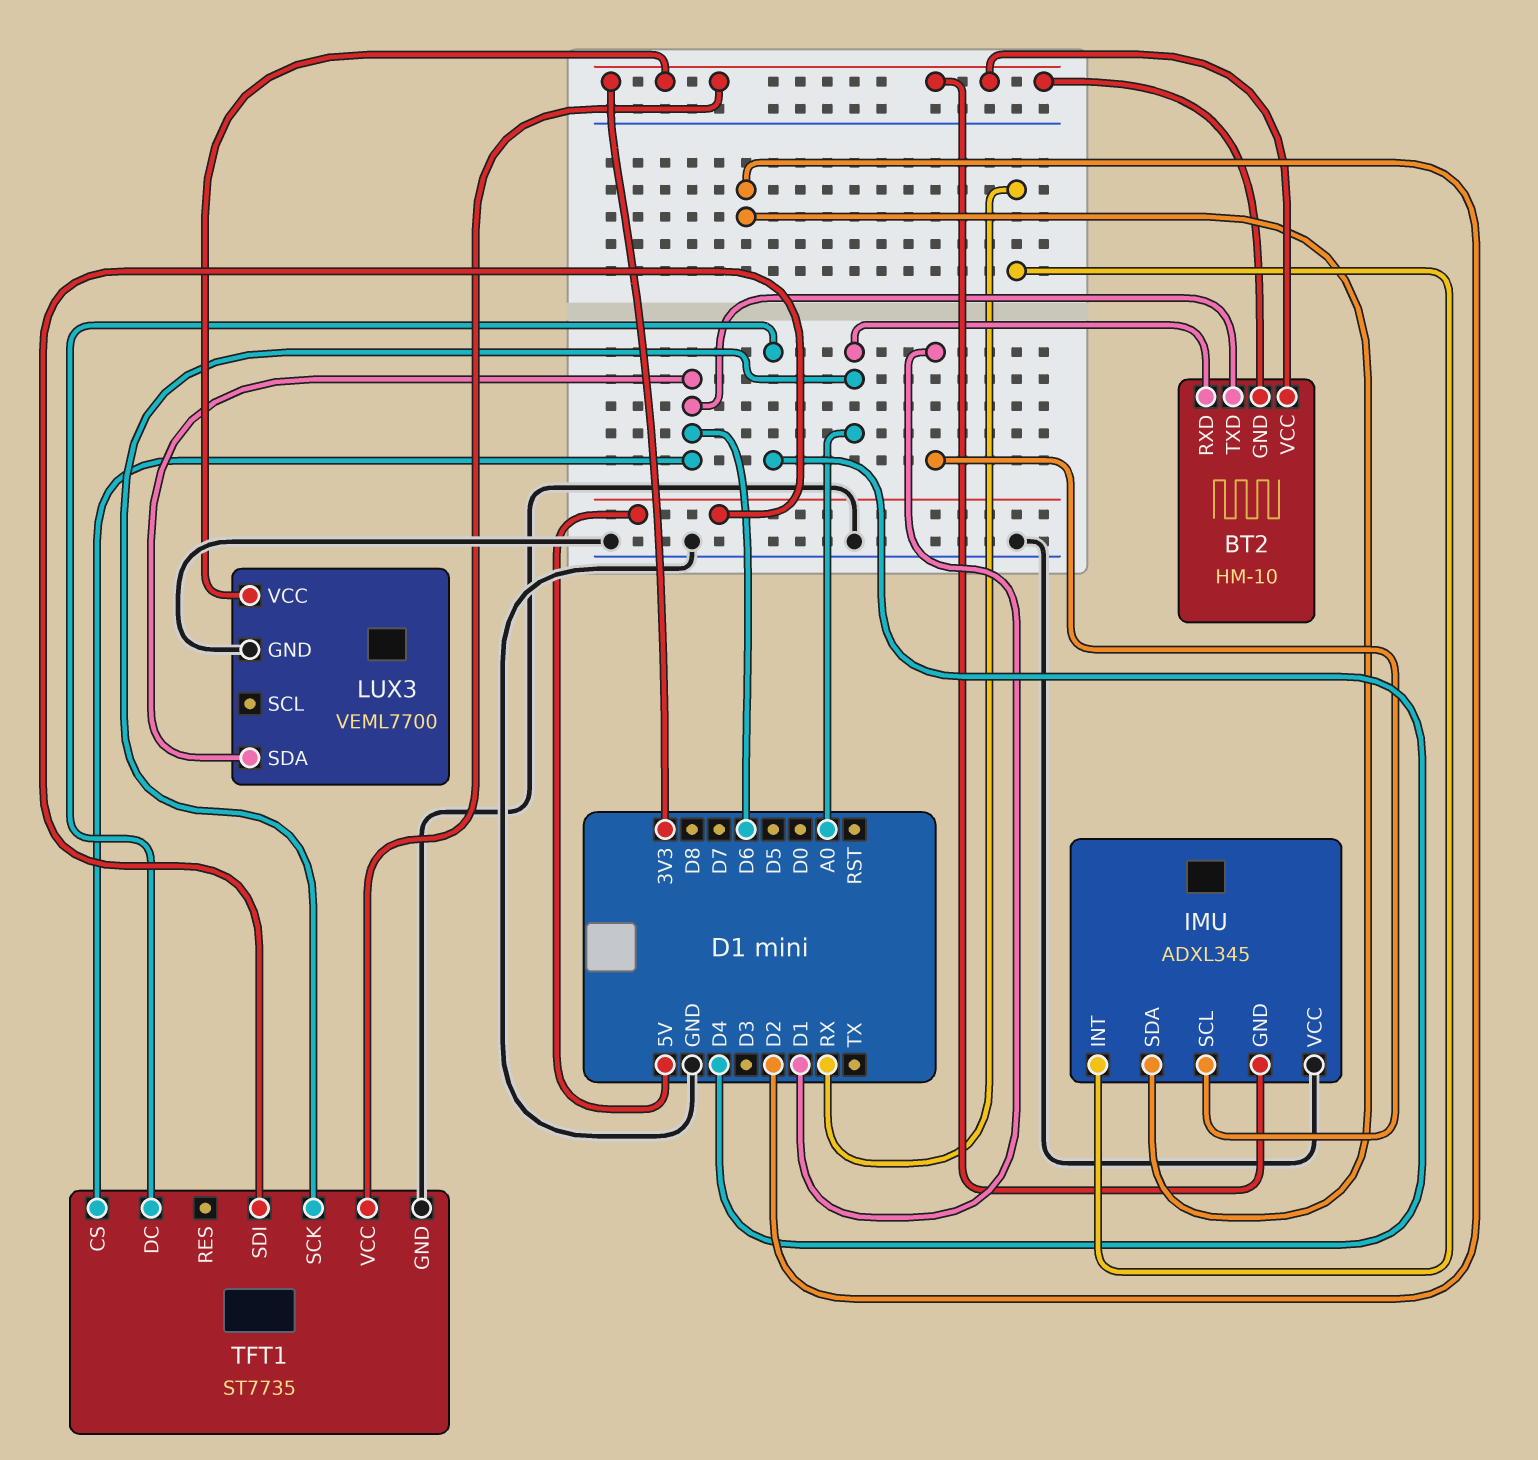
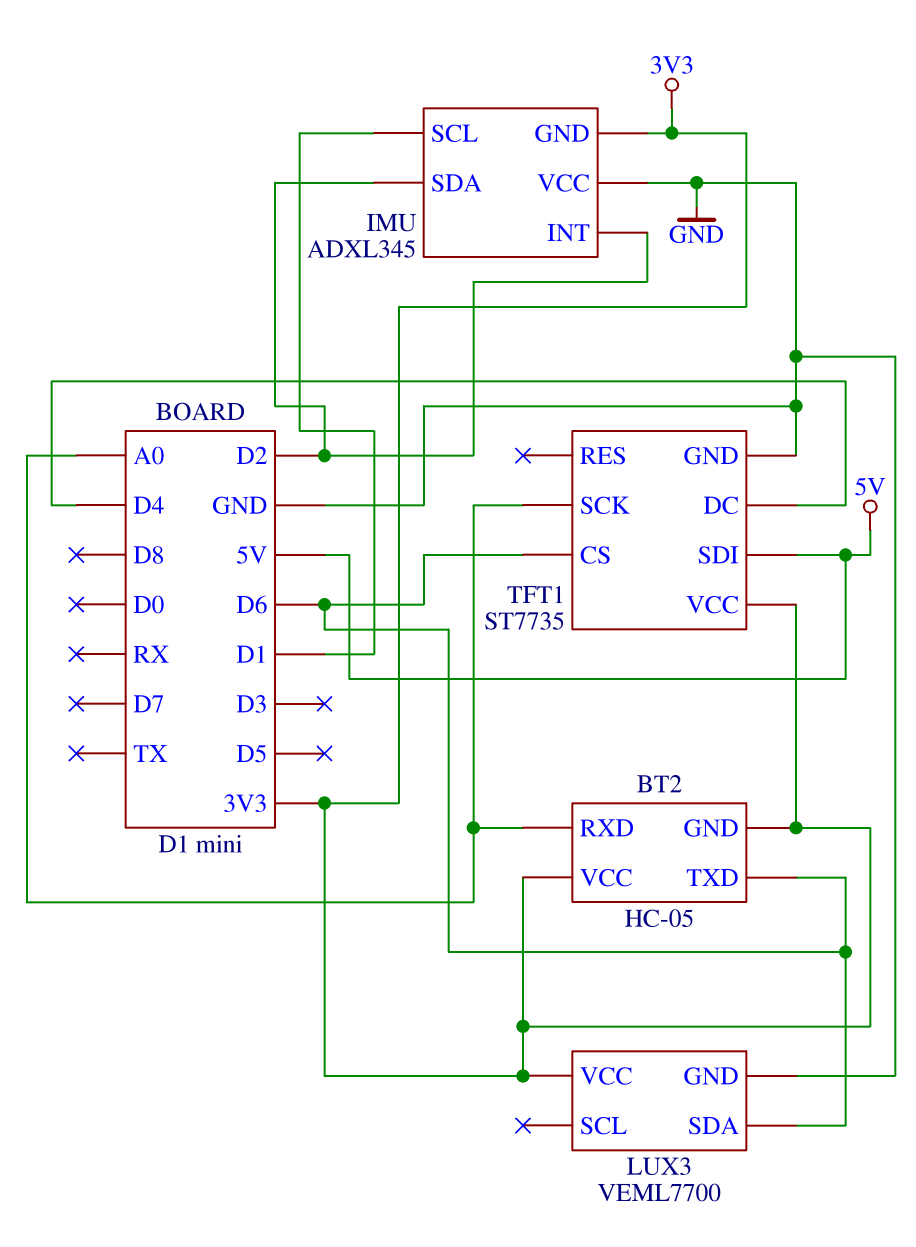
BT2: HM-10 -> HC-05
IMU pin INT: RX -> D2

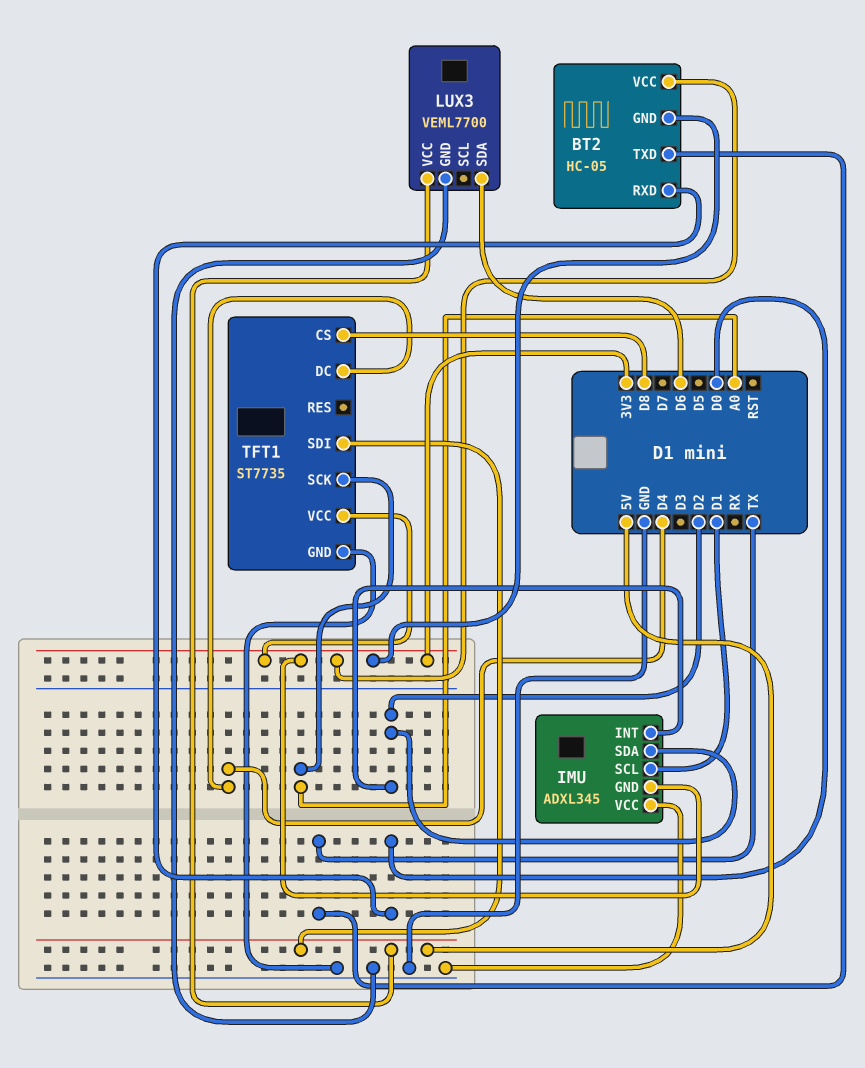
BT2 pin RXD: A0 -> D0
BT2 pin TXD: D6 -> TX
LUX3 pin VCC: 3V3 -> 5V
TFT1 pin CS: D6 -> D8

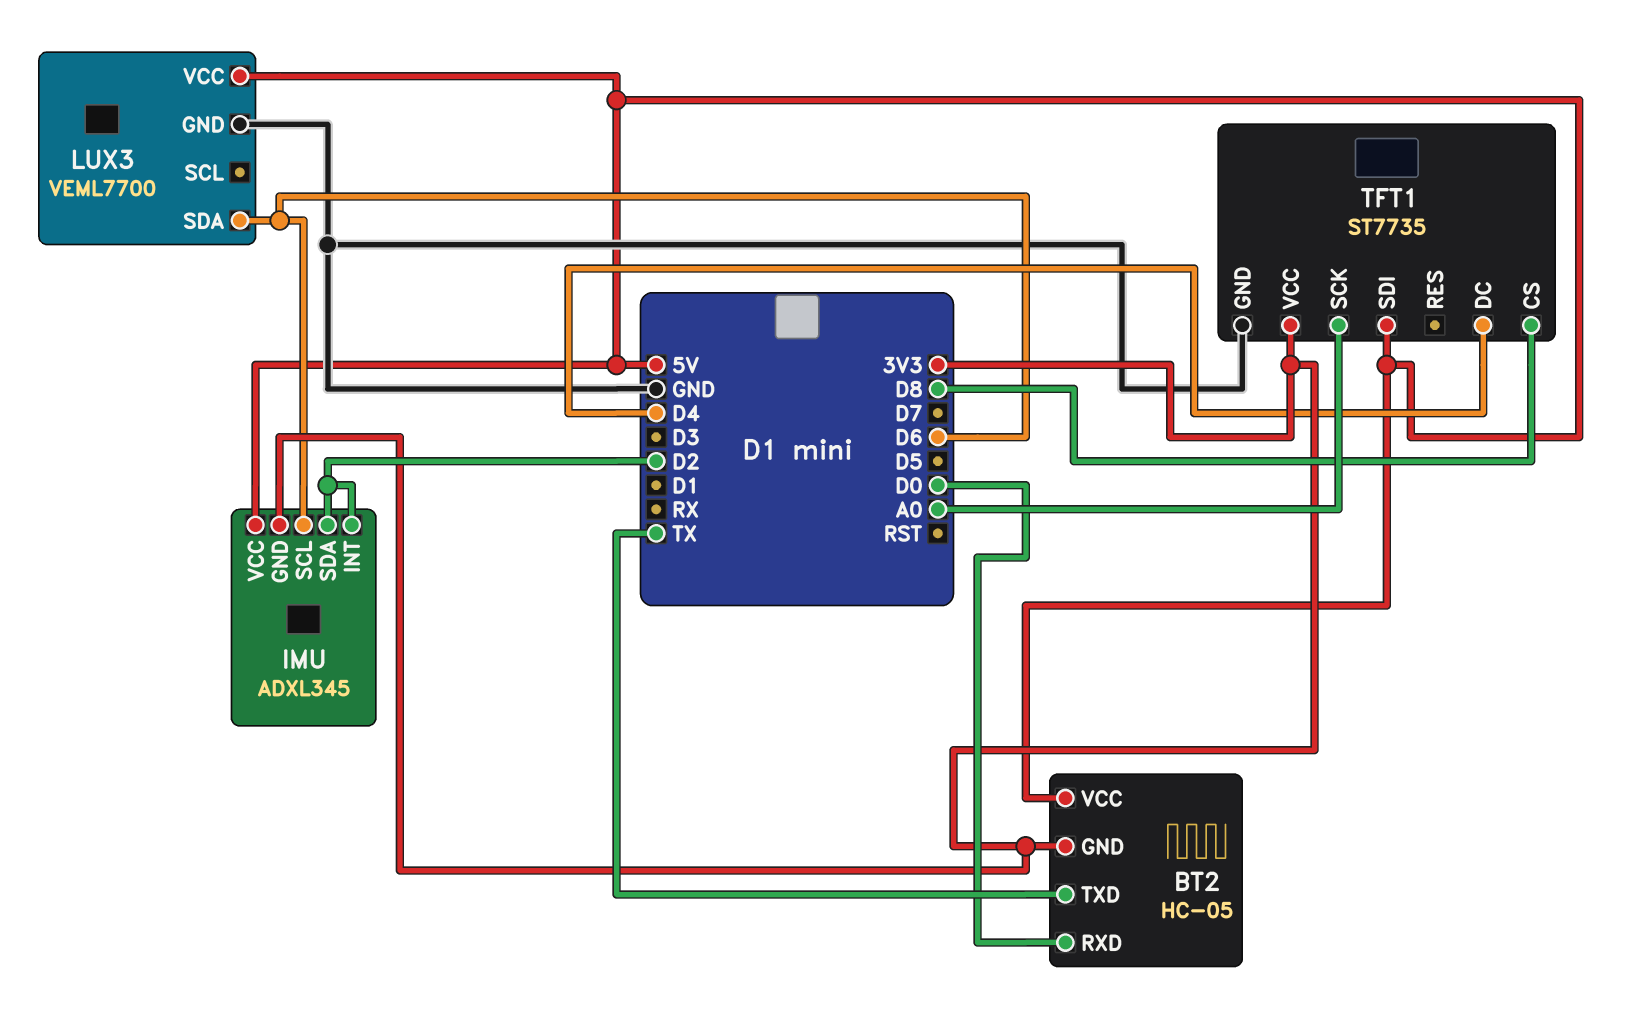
BT2 pin VCC: 3V3 -> 5V
IMU pin SCL: D1 -> D6
IMU pin VCC: GND -> 5V

